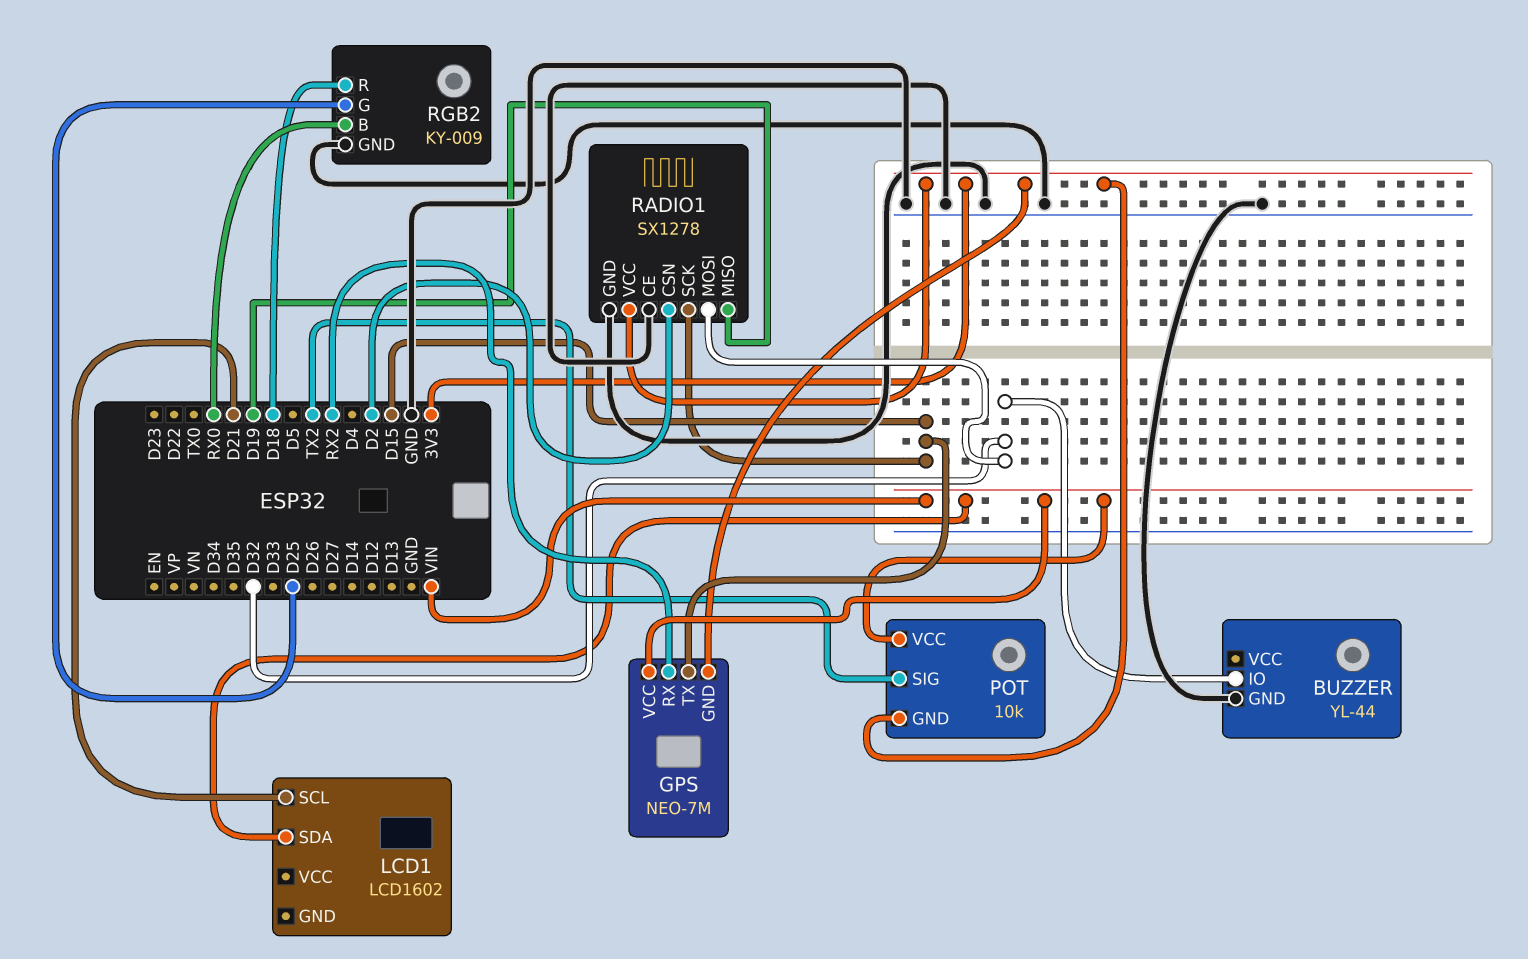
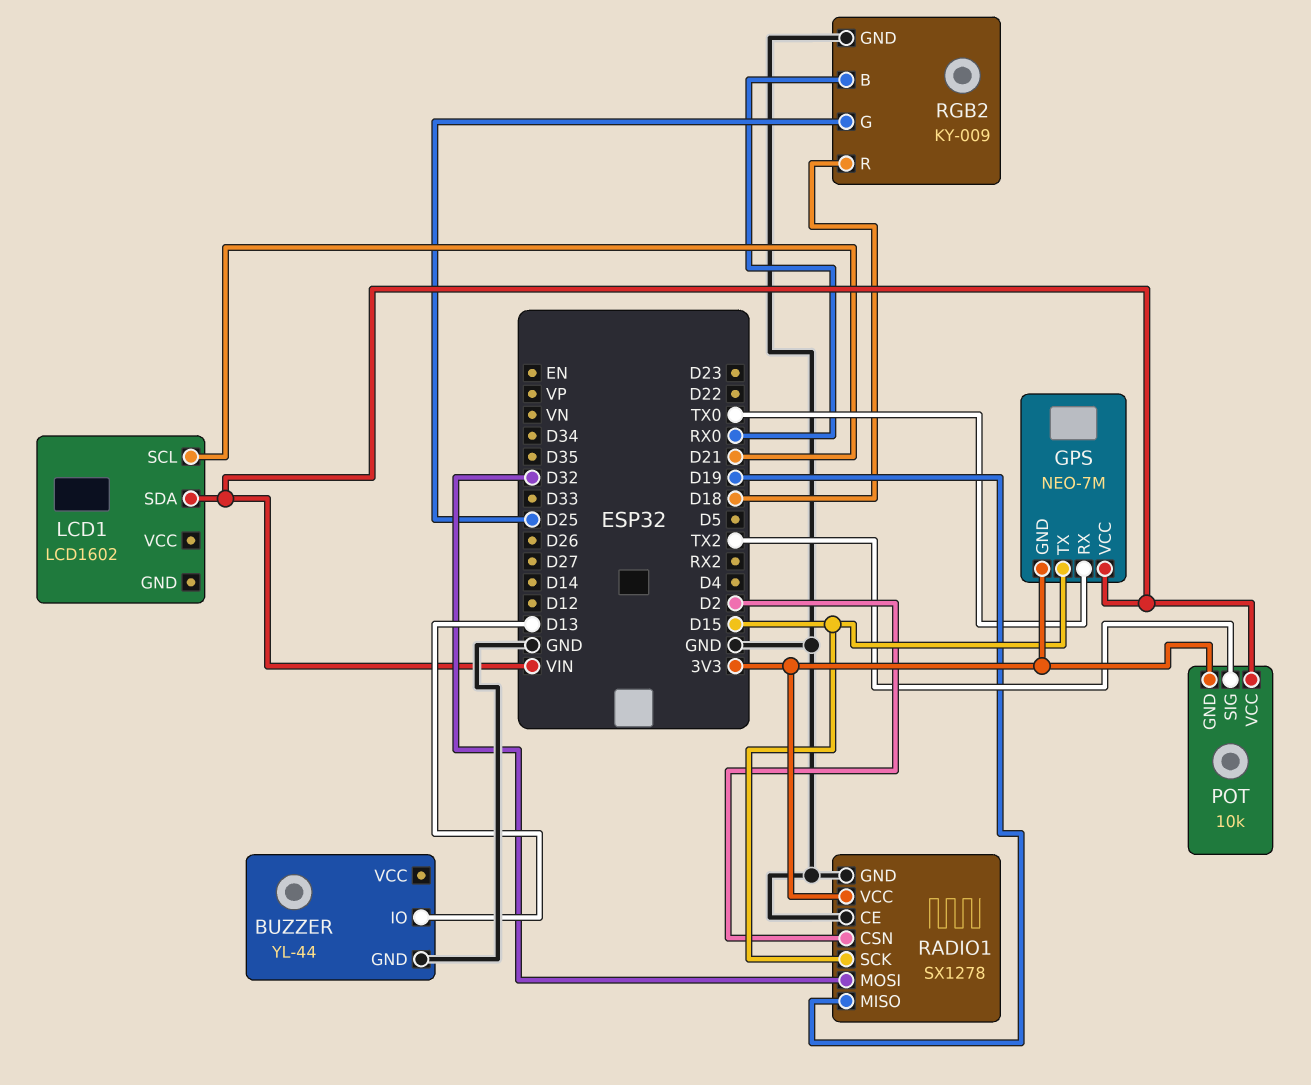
BUZZER pin IO: D32 -> D13
GPS pin RX: RX2 -> TX0

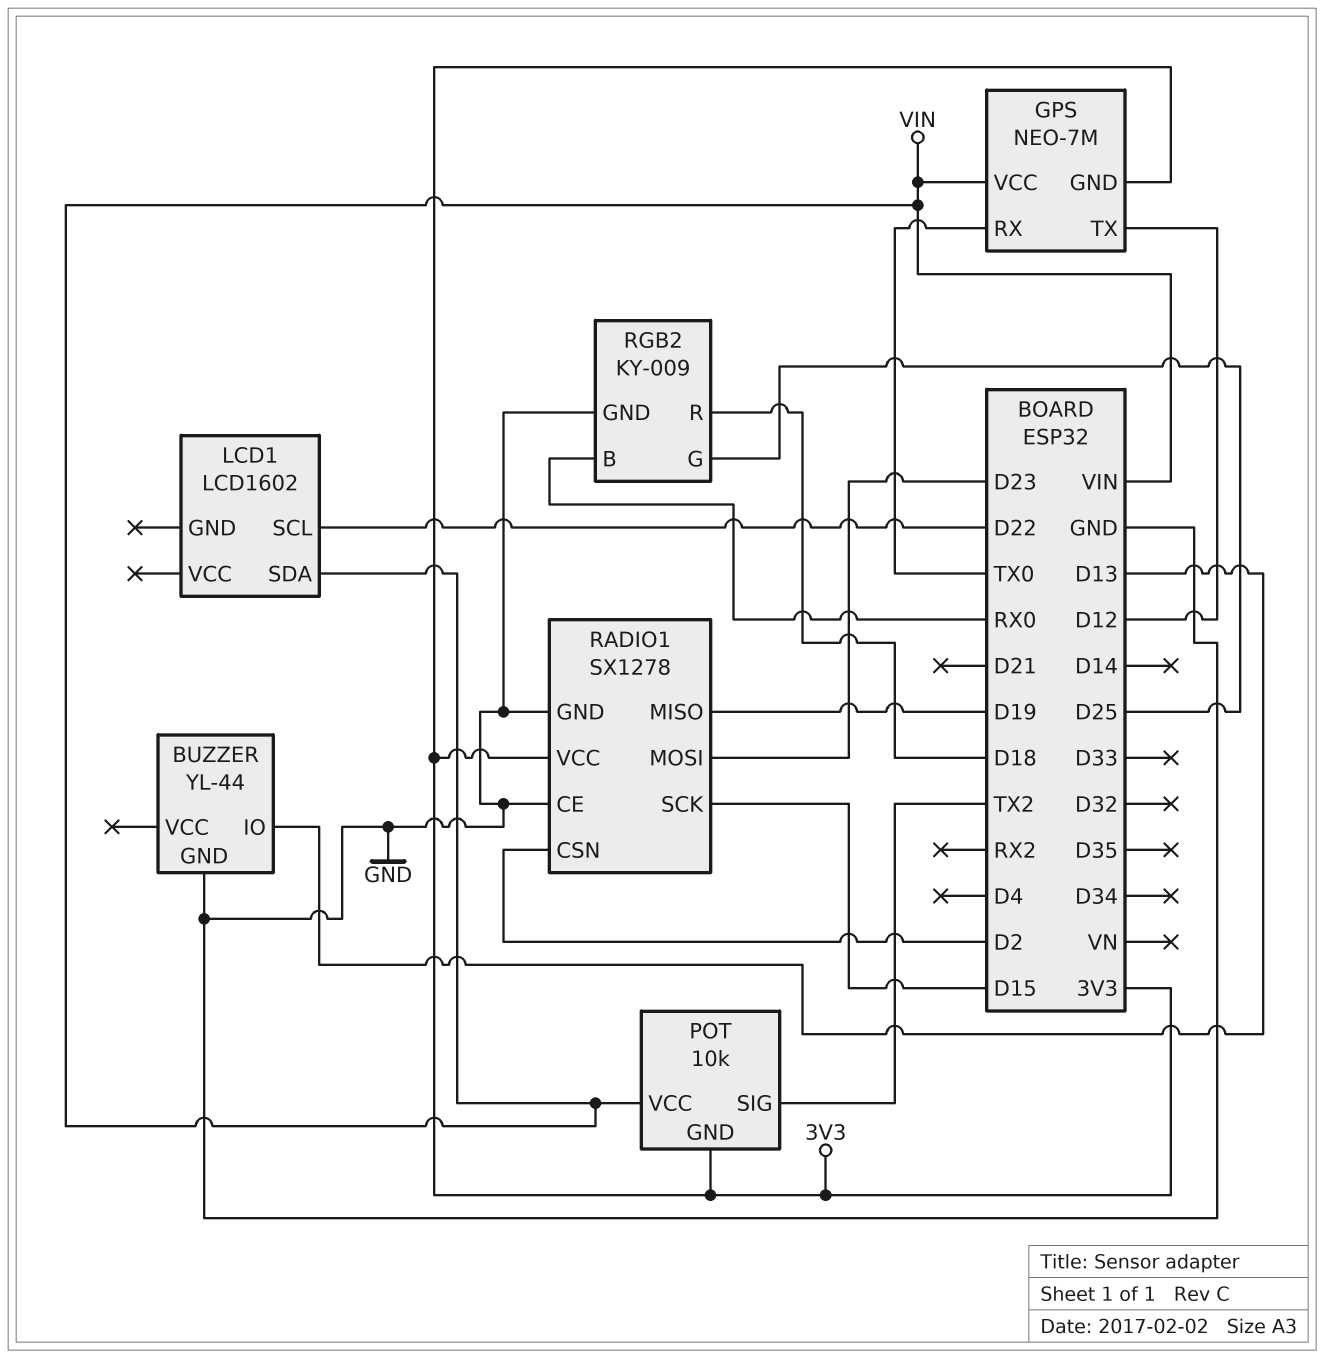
GPS pin TX: D15 -> D12
LCD1 pin SCL: D21 -> D22
RADIO1 pin MOSI: D32 -> D23

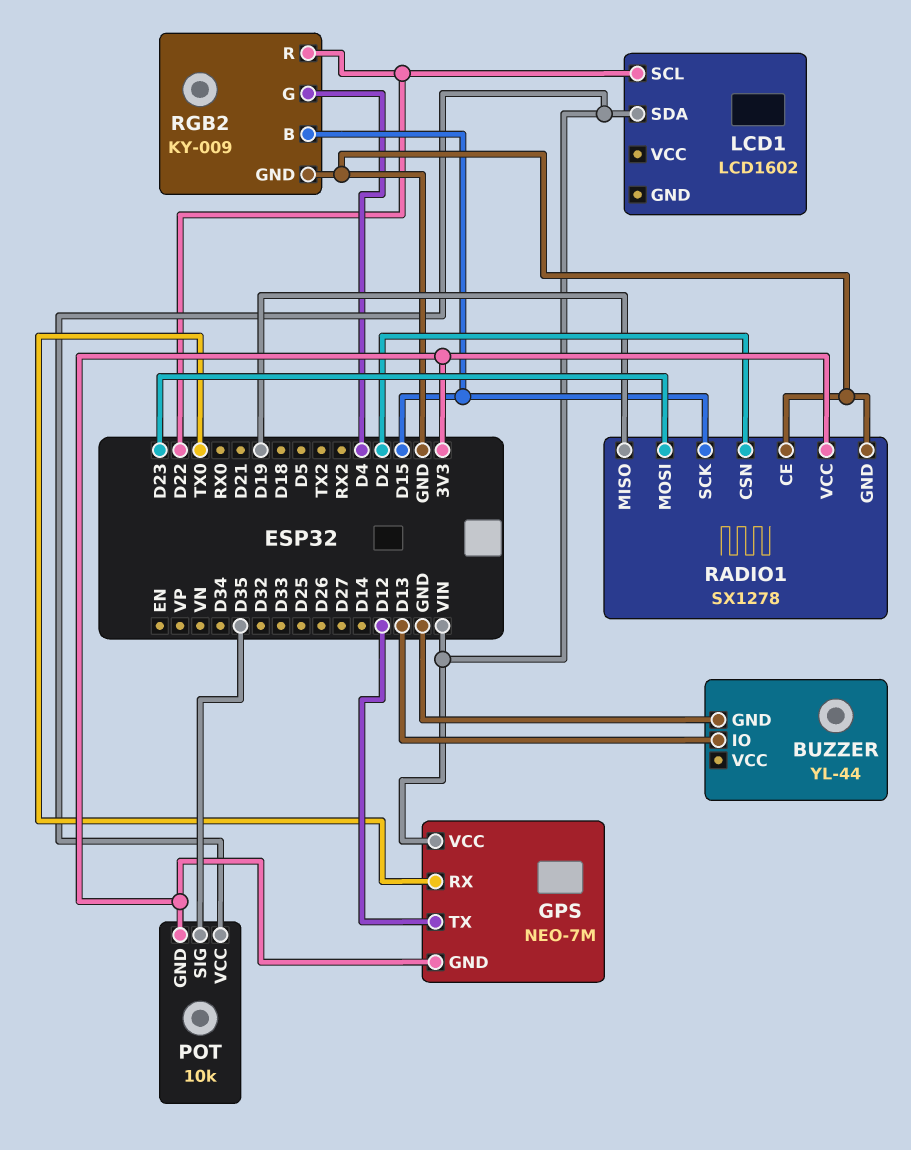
POT pin SIG: TX2 -> D35
RGB2 pin B: RX0 -> D15
RGB2 pin G: D25 -> D4
RGB2 pin R: D18 -> D22

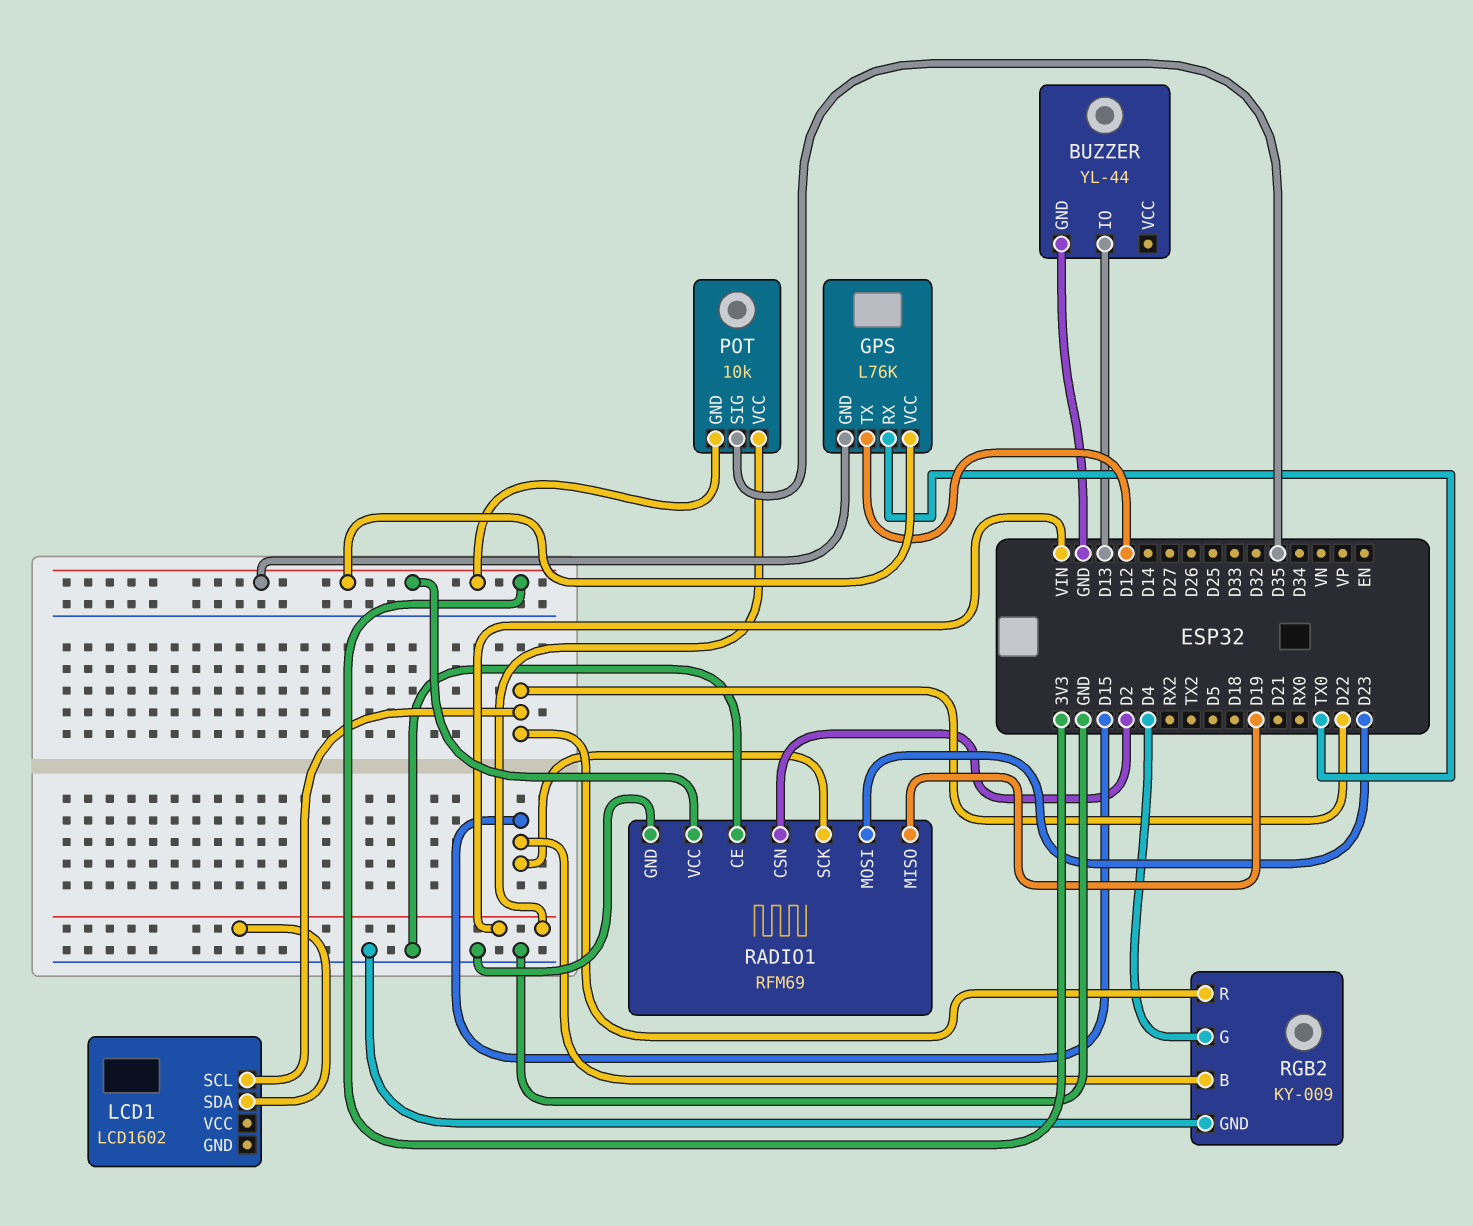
GPS: NEO-7M -> L76K
GPS pin VCC: VIN -> 3V3
RADIO1: SX1278 -> RFM69

